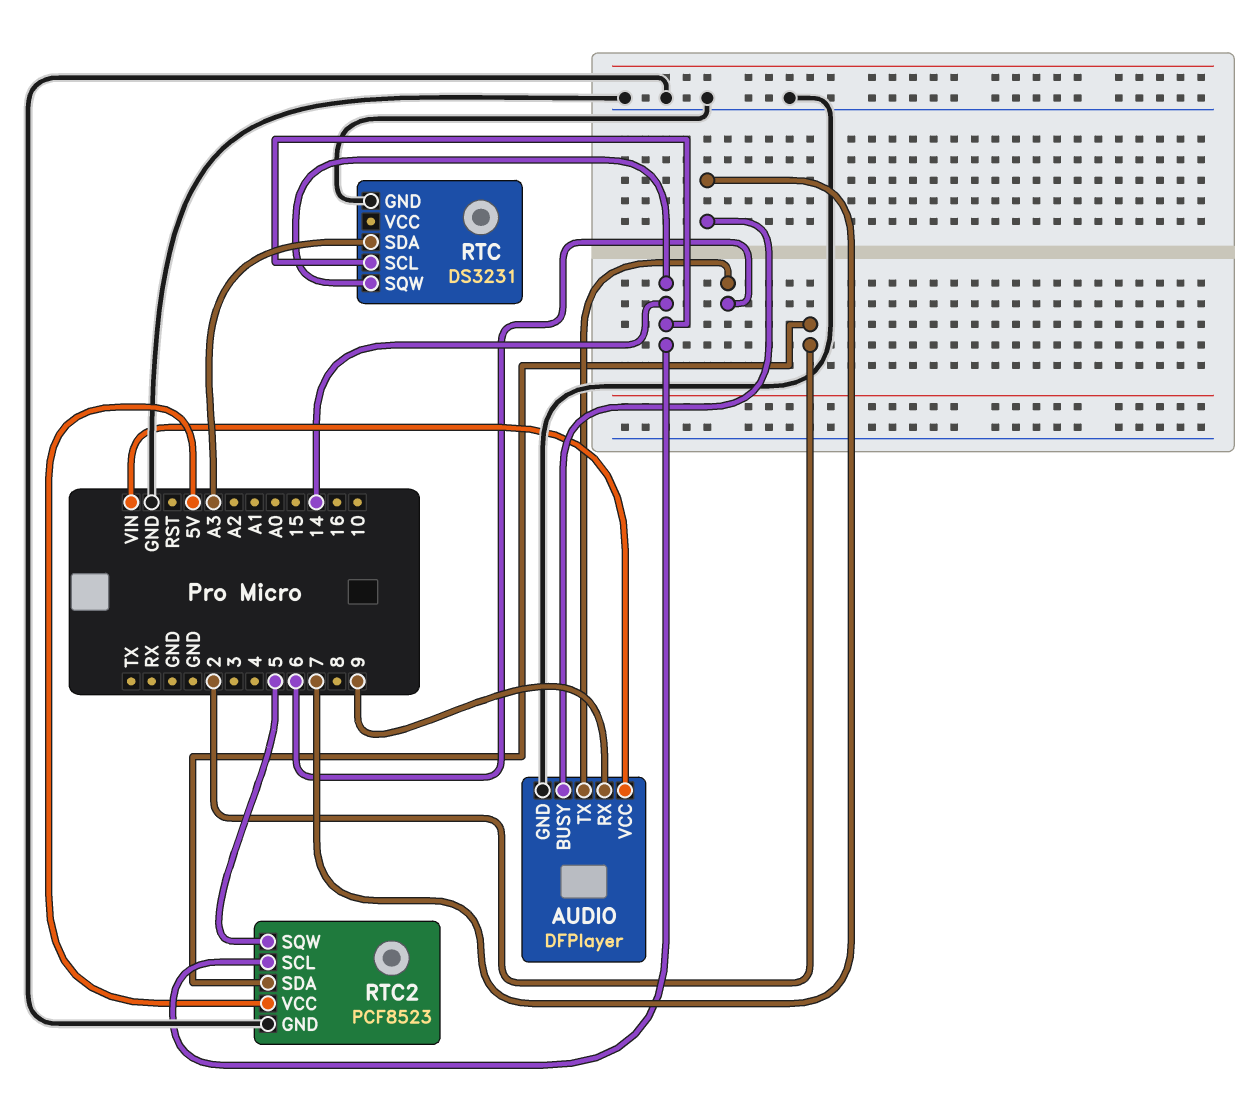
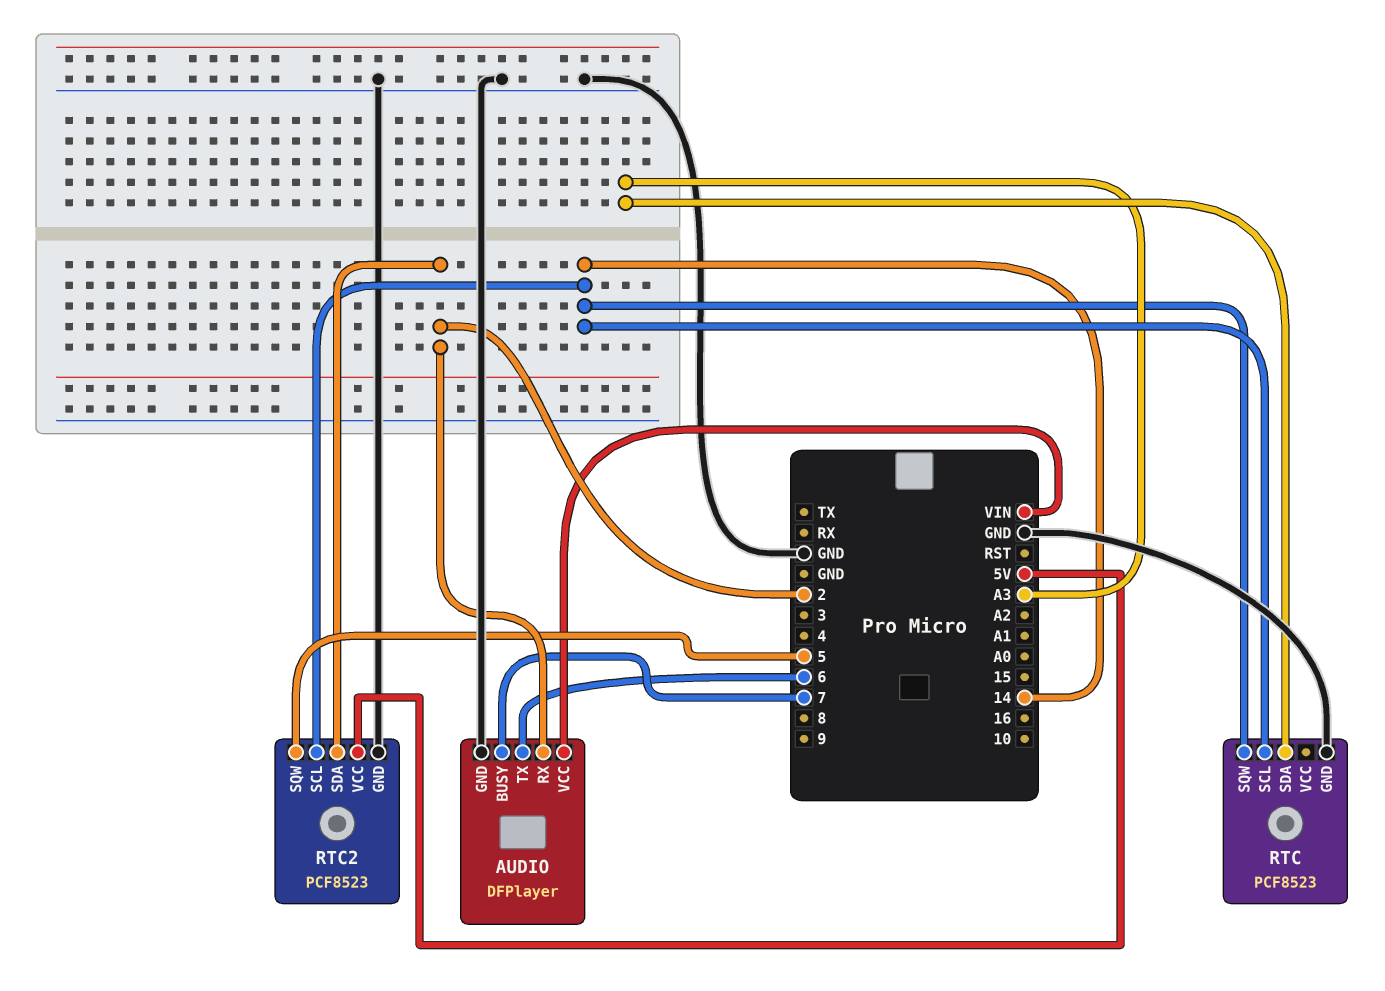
AUDIO pin RX: 9 -> 2
RTC: DS3231 -> PCF8523

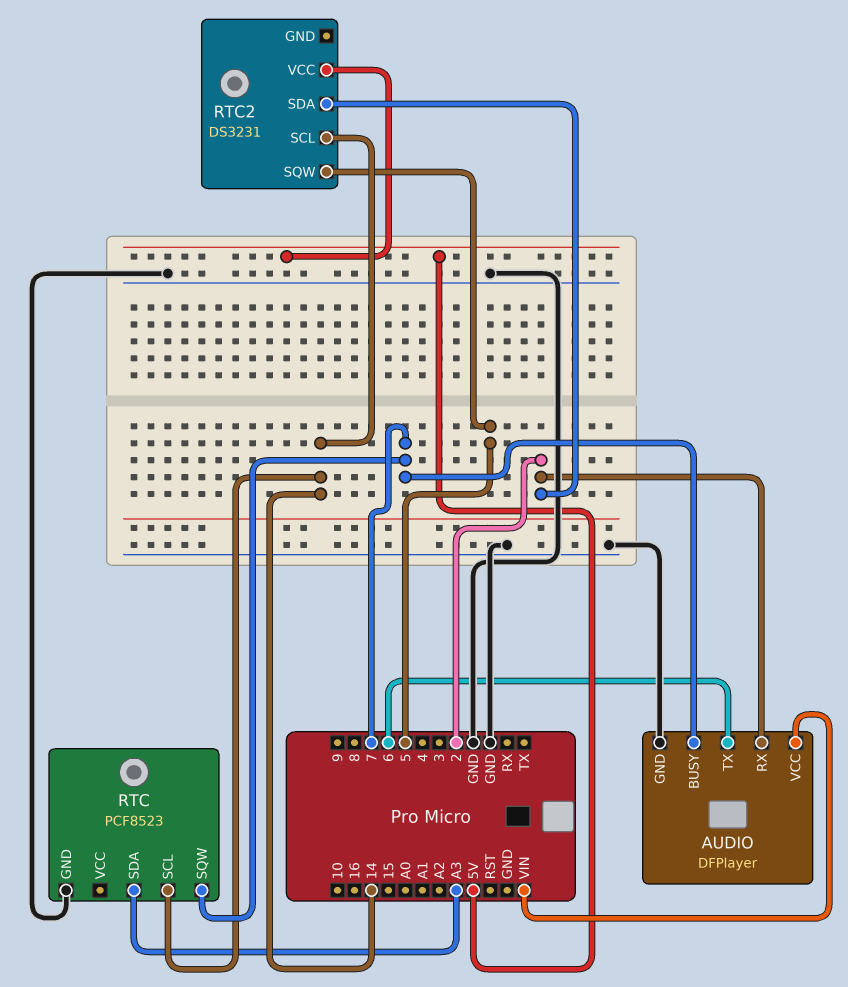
RTC pin SQW: 14 -> 7
RTC2: PCF8523 -> DS3231
RTC2 pin GND: GND -> none

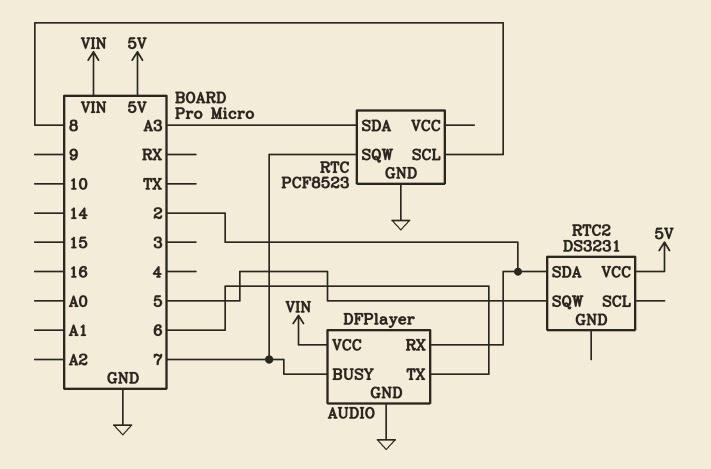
RTC pin SCL: 14 -> 8
RTC2 pin SCL: 14 -> none

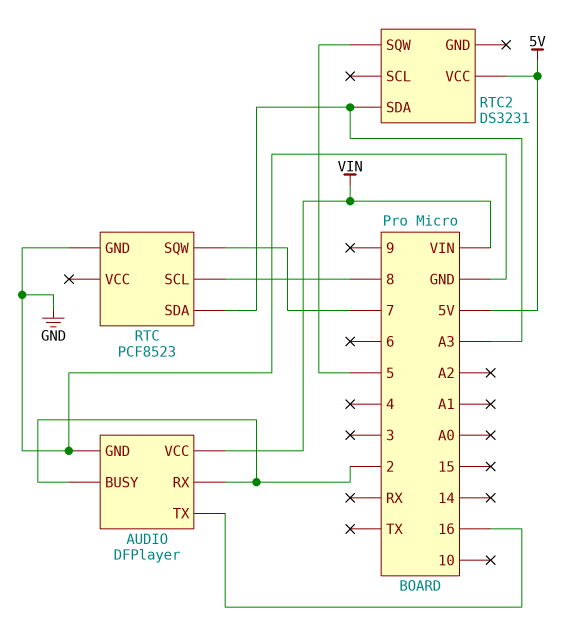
AUDIO pin BUSY: 7 -> 2
AUDIO pin TX: 6 -> 16
RTC2 pin SDA: 2 -> A3

